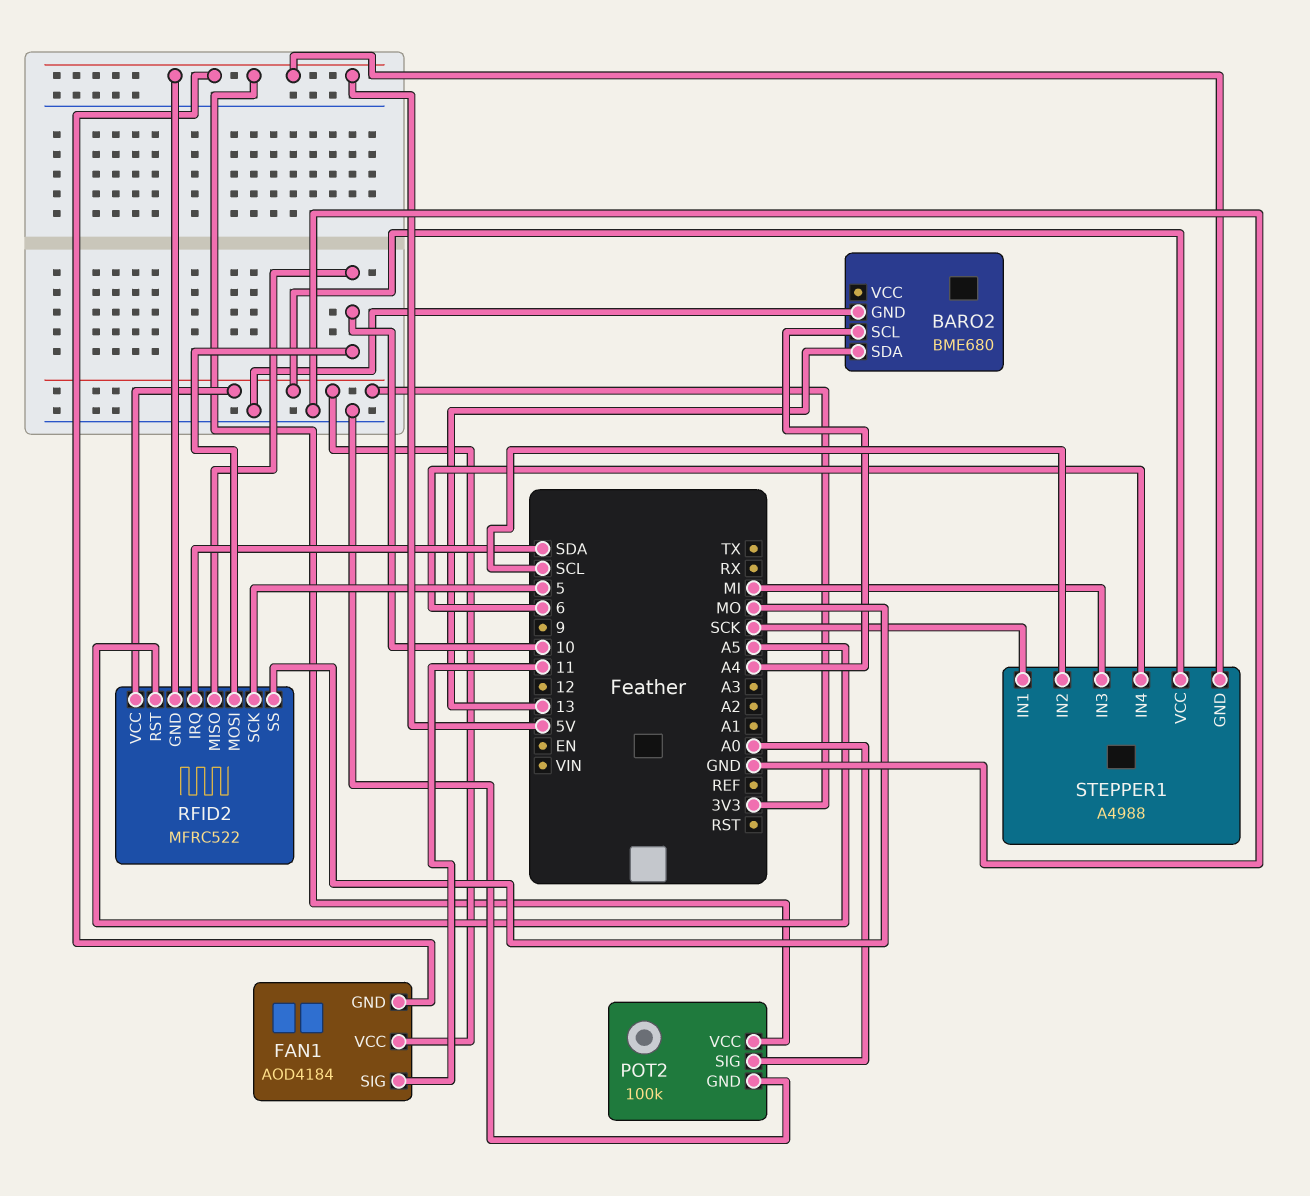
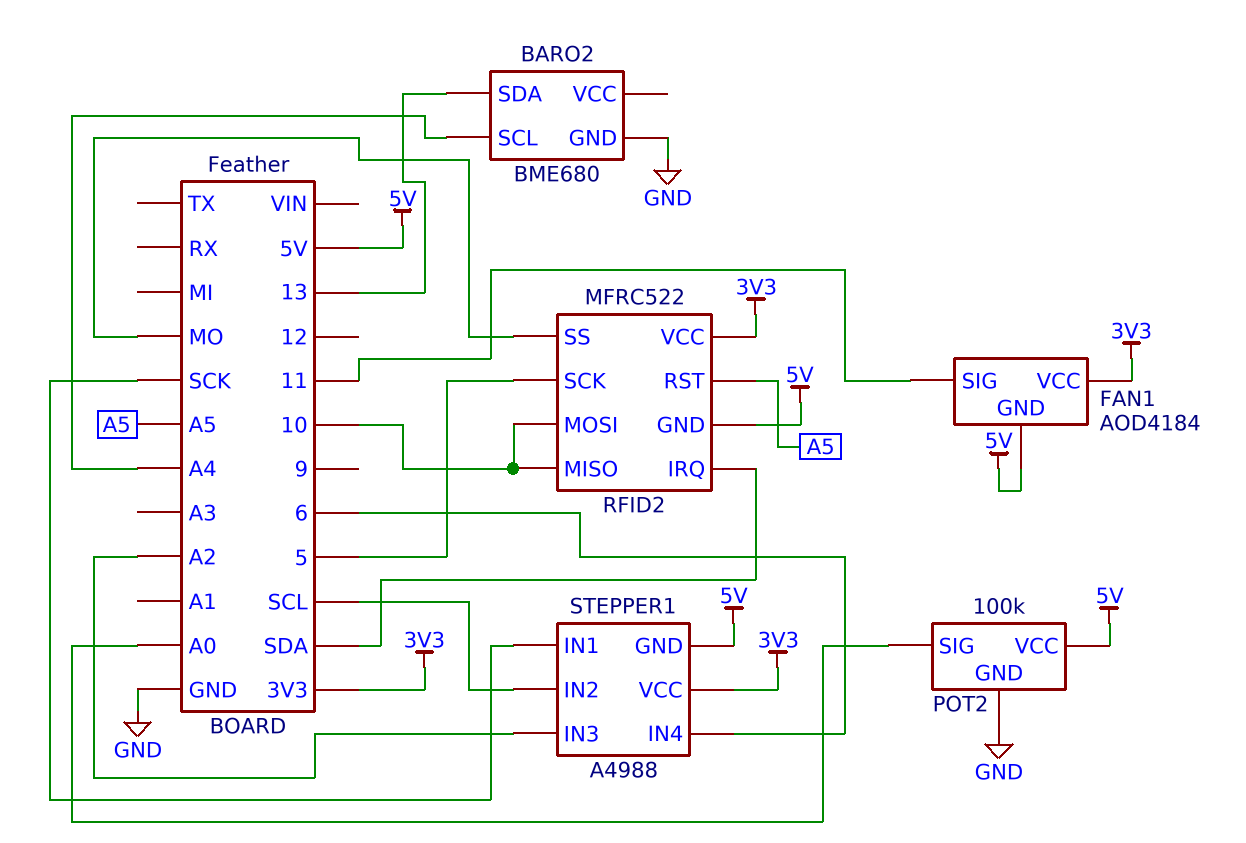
STEPPER1 pin IN3: MI -> A2

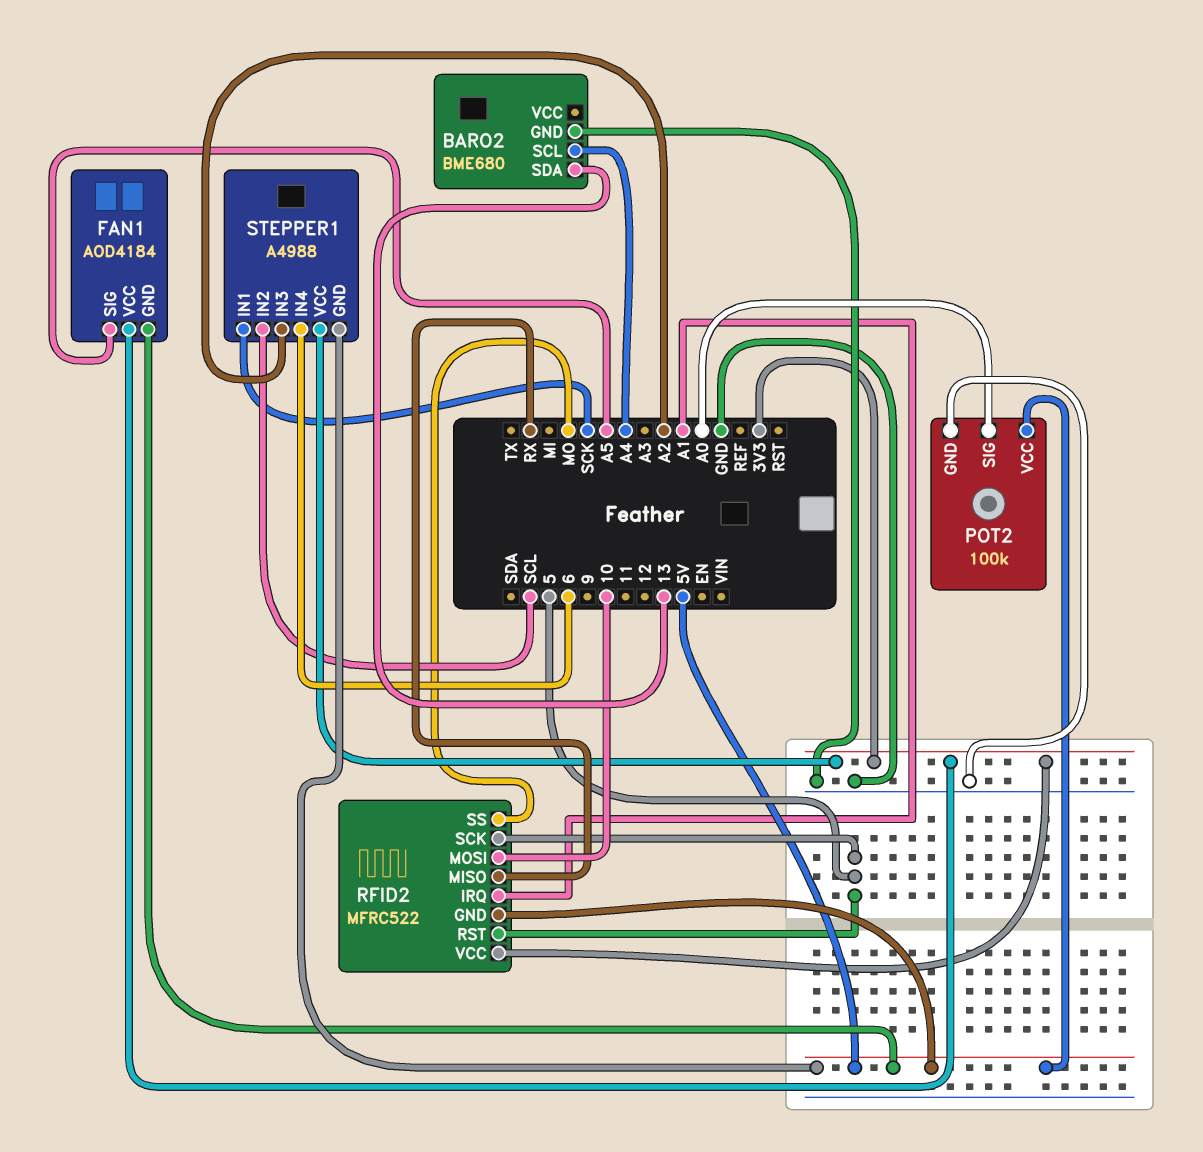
FAN1 pin SIG: 11 -> A5
RFID2 pin IRQ: SDA -> A1
RFID2 pin MISO: 10 -> RX
RFID2 pin RST: A5 -> 5

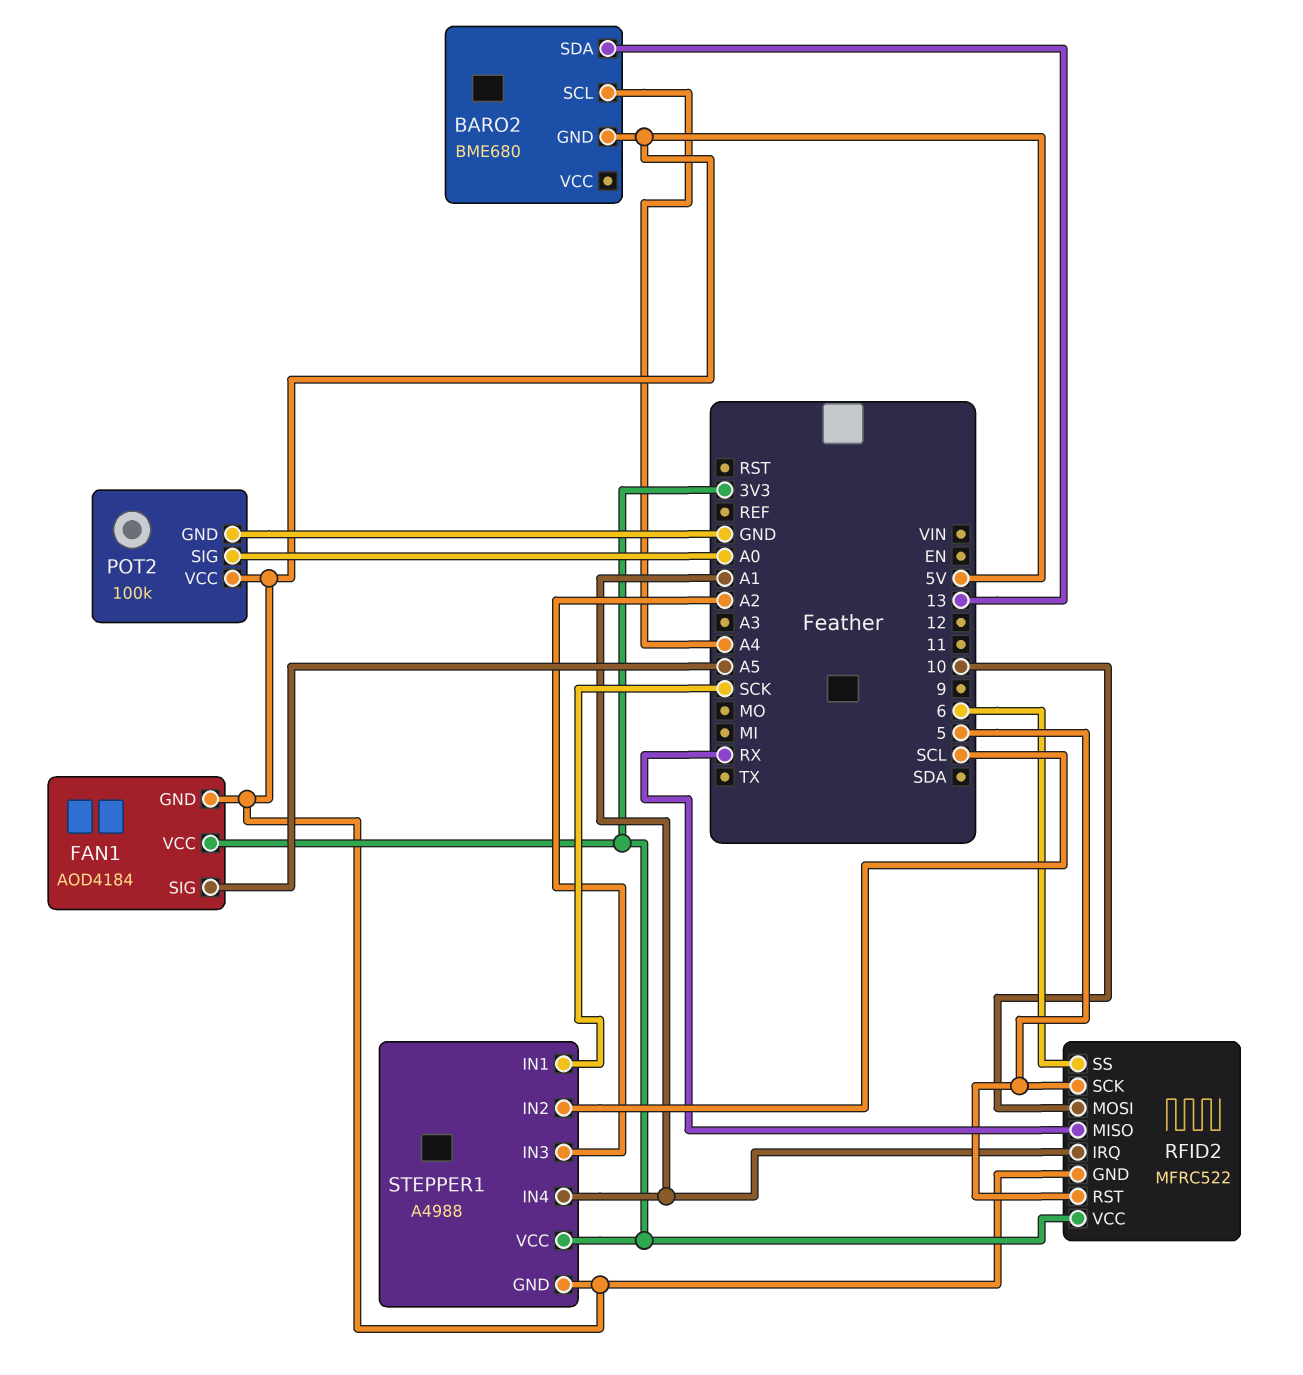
BARO2 pin GND: GND -> 5V
RFID2 pin SS: MO -> 6
STEPPER1 pin IN4: 6 -> A1

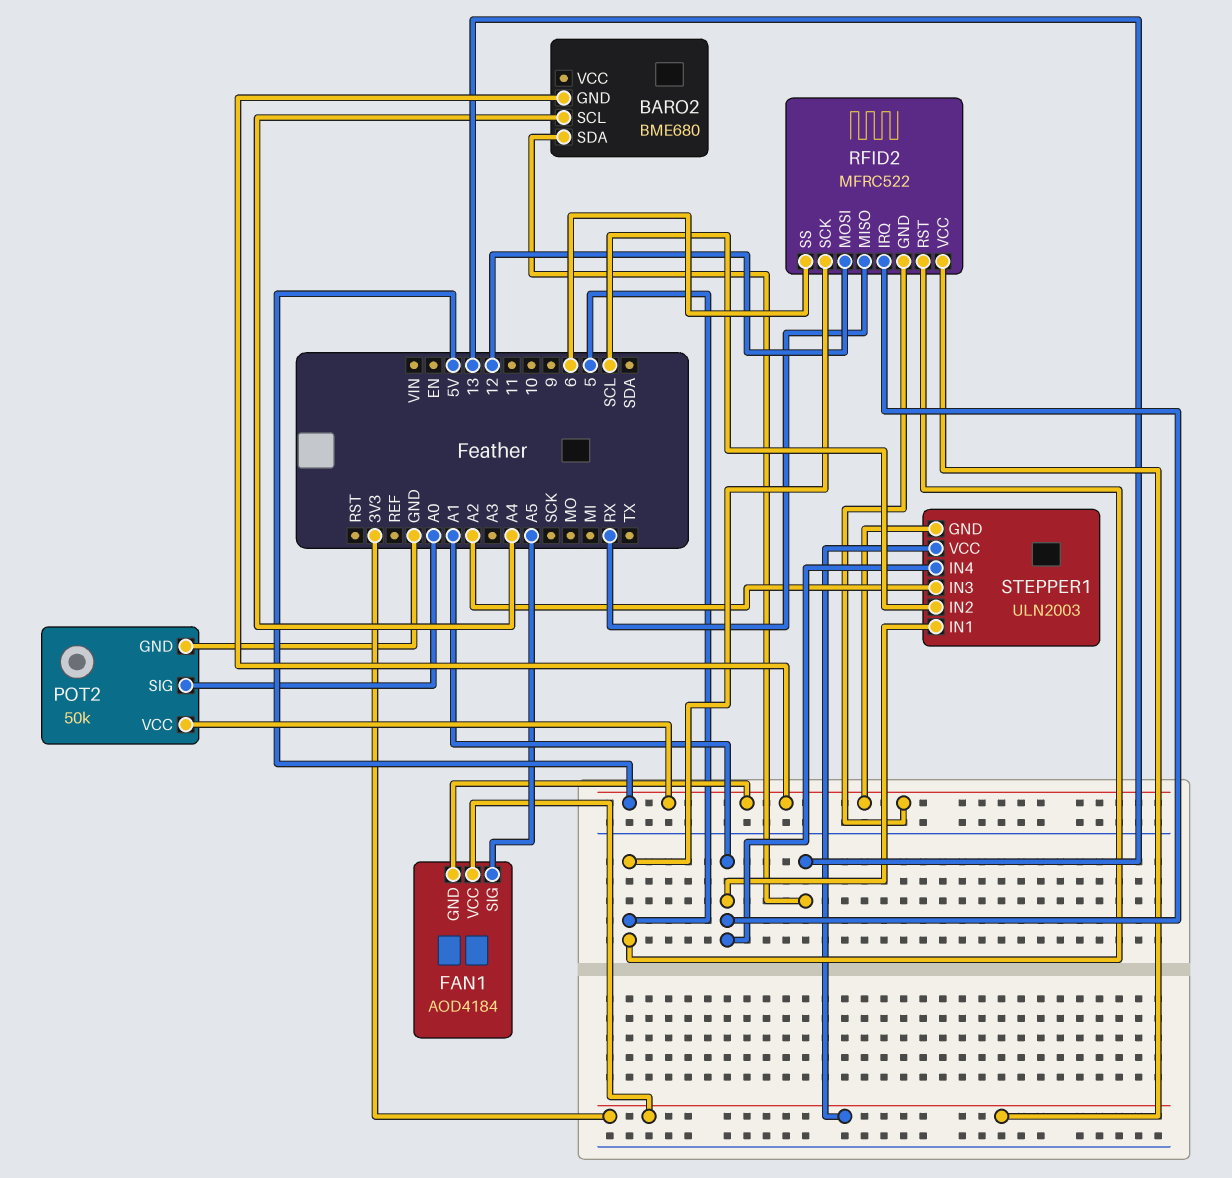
POT2: 100k -> 50k
RFID2 pin MOSI: 10 -> 12
STEPPER1: A4988 -> ULN2003
STEPPER1 pin IN1: SCK -> A1

